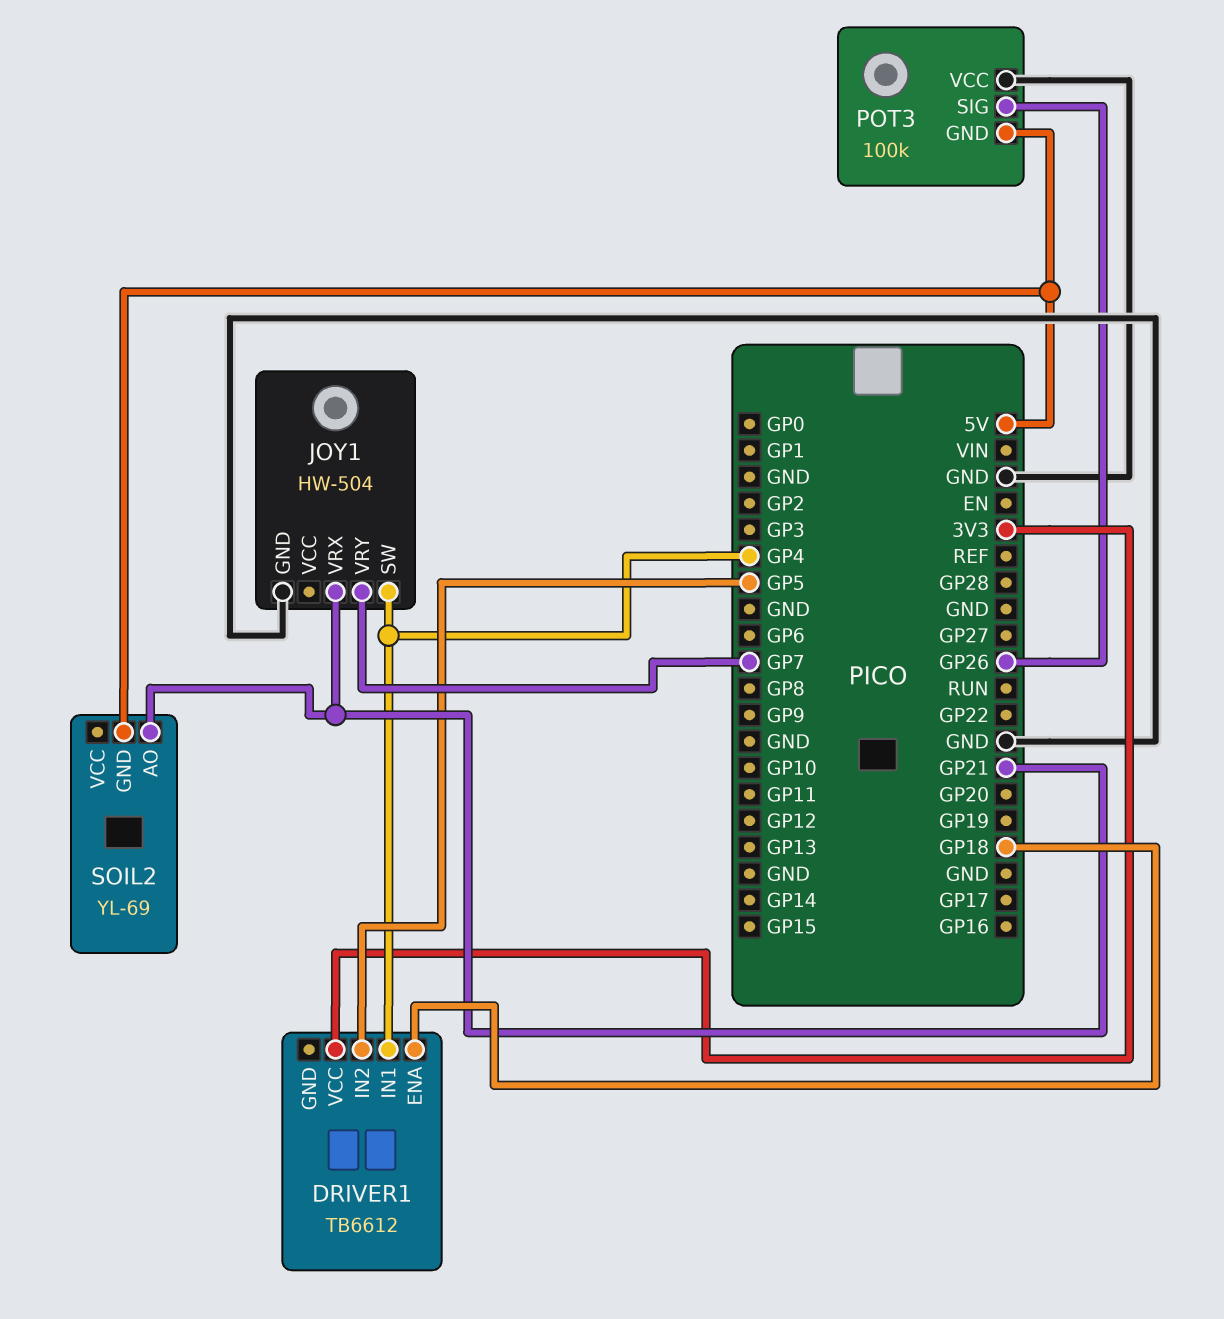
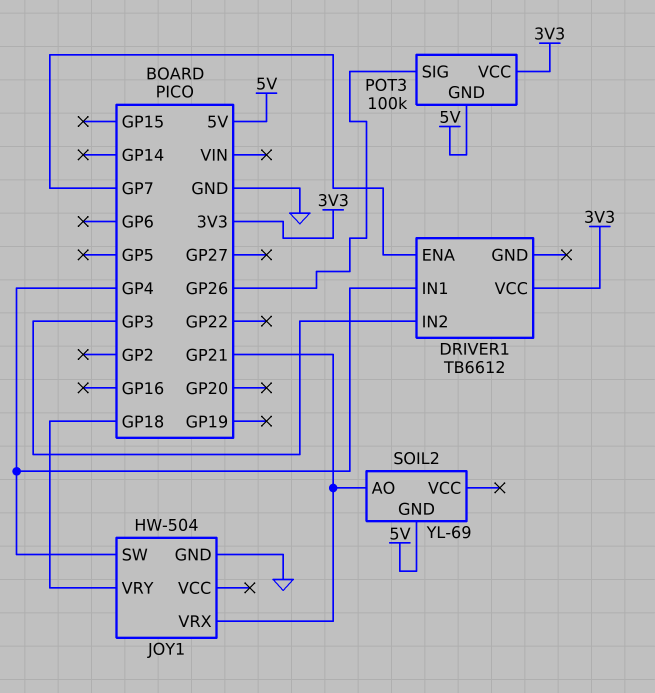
DRIVER1 pin ENA: GP18 -> GP7
DRIVER1 pin IN2: GP5 -> GP3
JOY1 pin VRY: GP7 -> GP18
POT3 pin VCC: GND -> 3V3

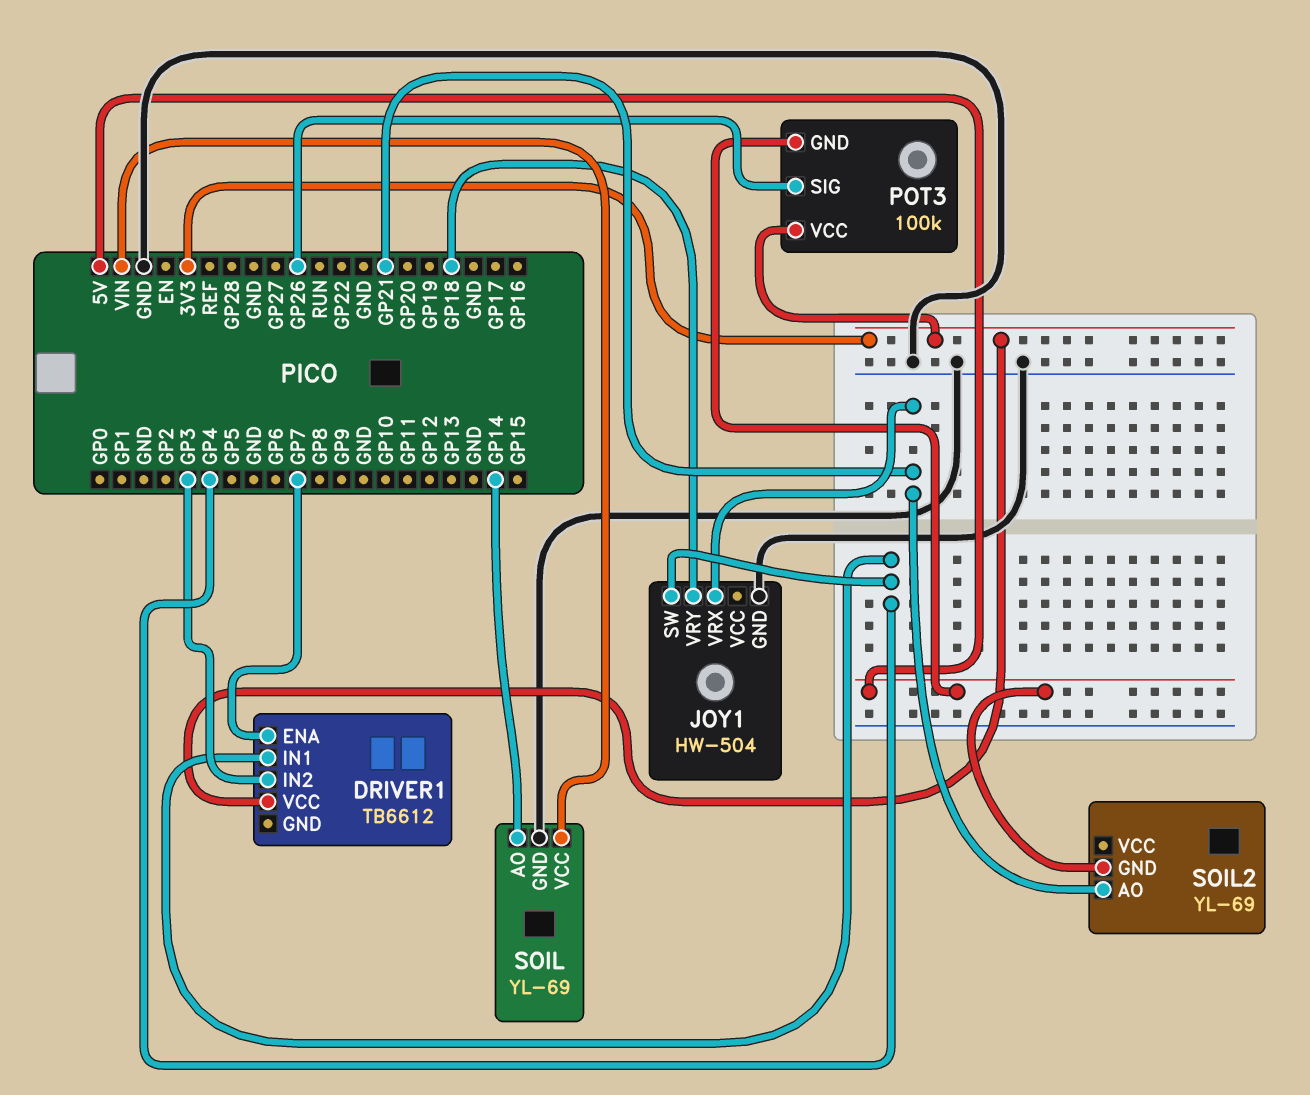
SOIL: none -> YL-69
SOIL pin AO: none -> GP14
SOIL pin GND: none -> GND
SOIL pin VCC: none -> VIN

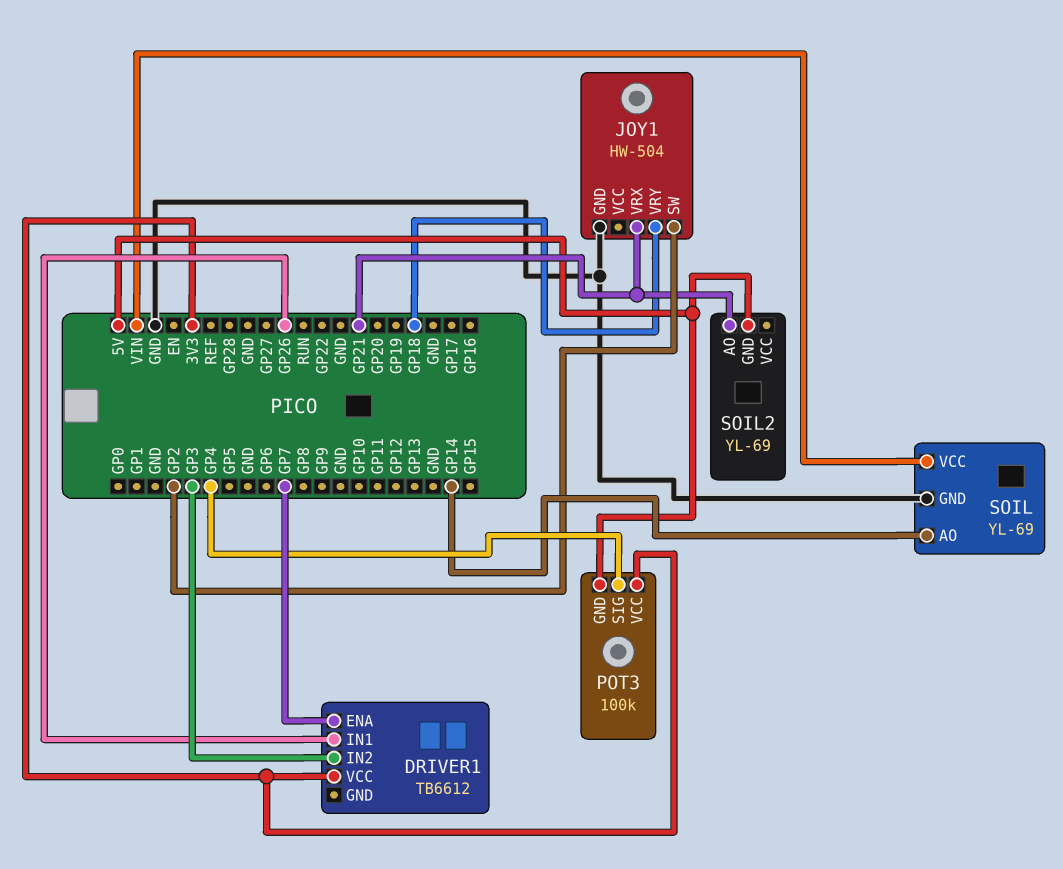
DRIVER1 pin IN1: GP4 -> GP26
JOY1 pin SW: GP4 -> GP2
POT3 pin SIG: GP26 -> GP4

